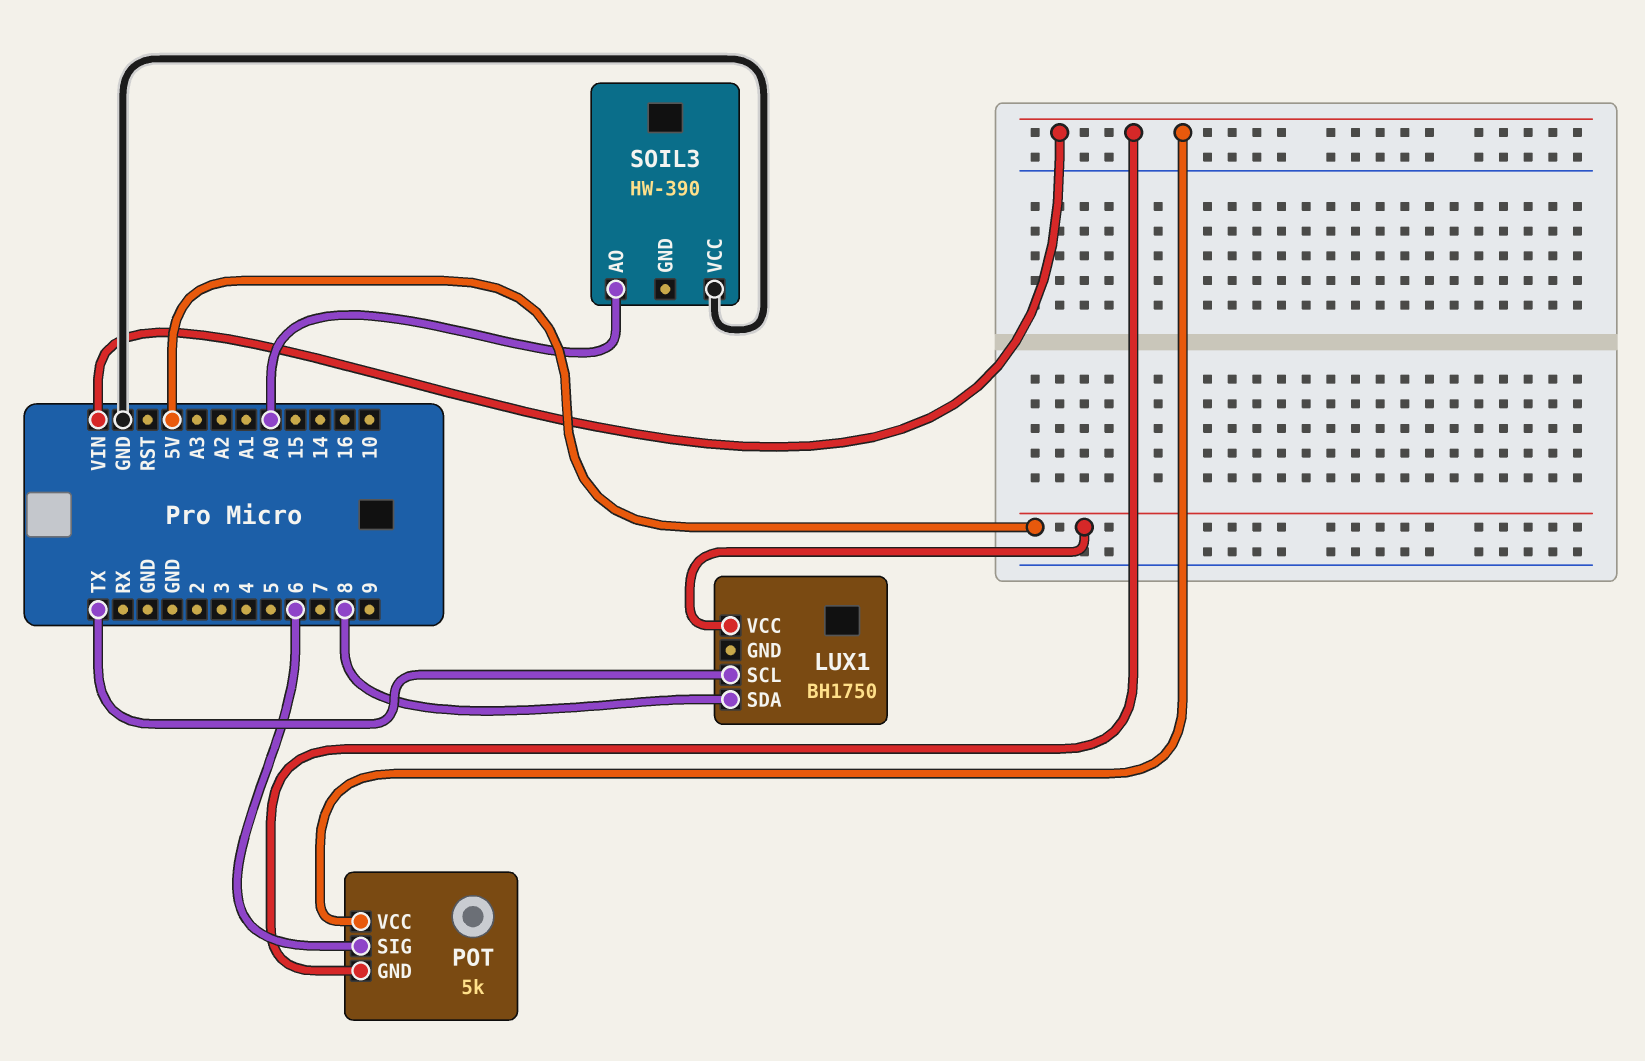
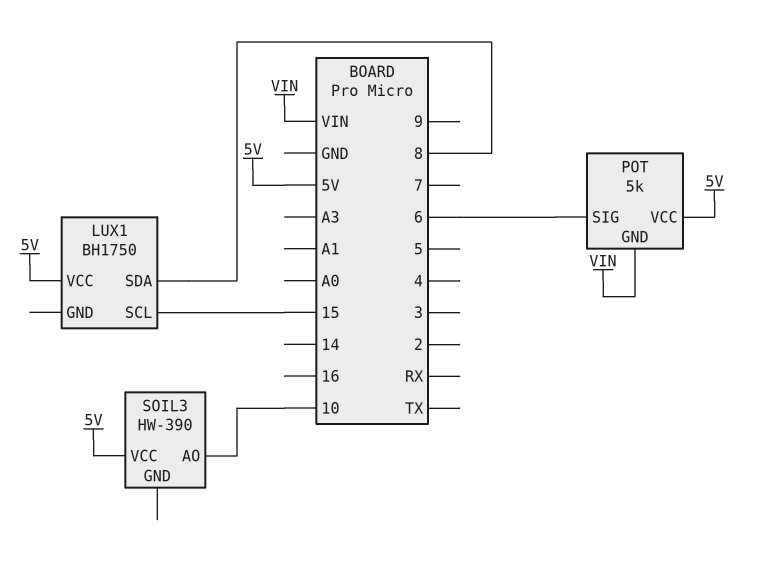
LUX1 pin SCL: TX -> 15
POT pin VCC: VIN -> 5V
SOIL3 pin AO: A0 -> 10
SOIL3 pin VCC: GND -> 5V

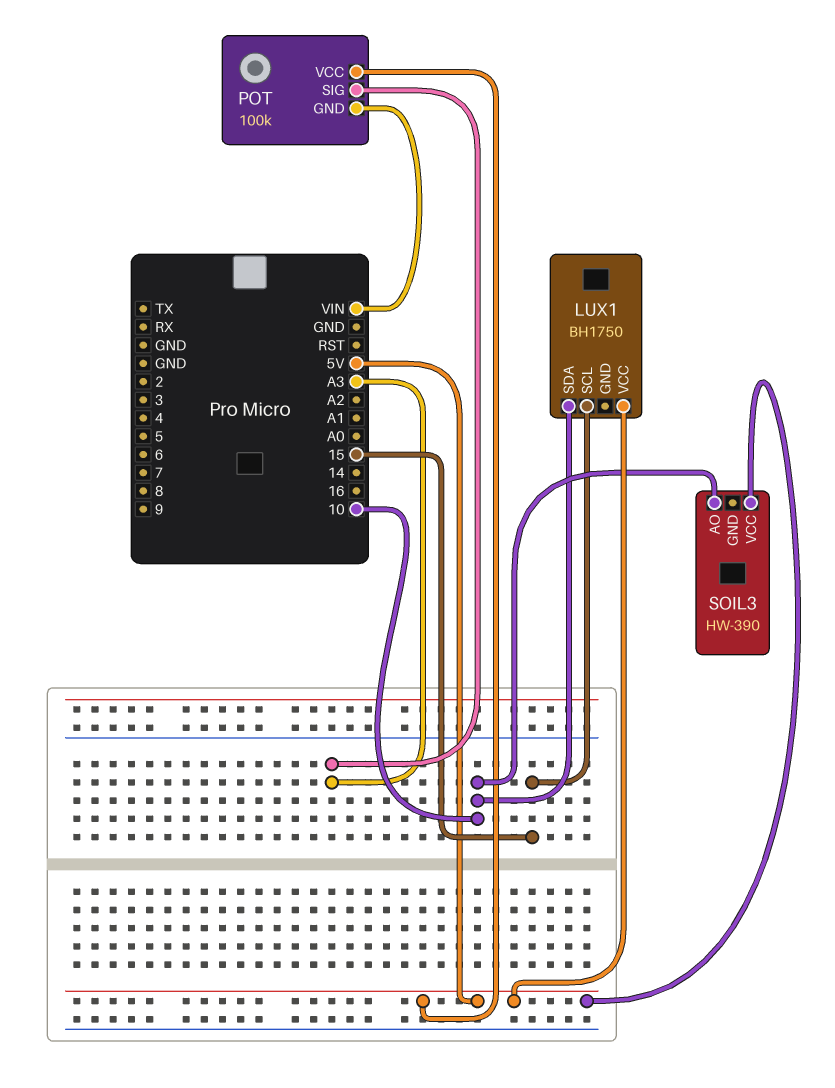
LUX1 pin SDA: 8 -> 10
POT: 5k -> 100k
POT pin SIG: 6 -> A3

